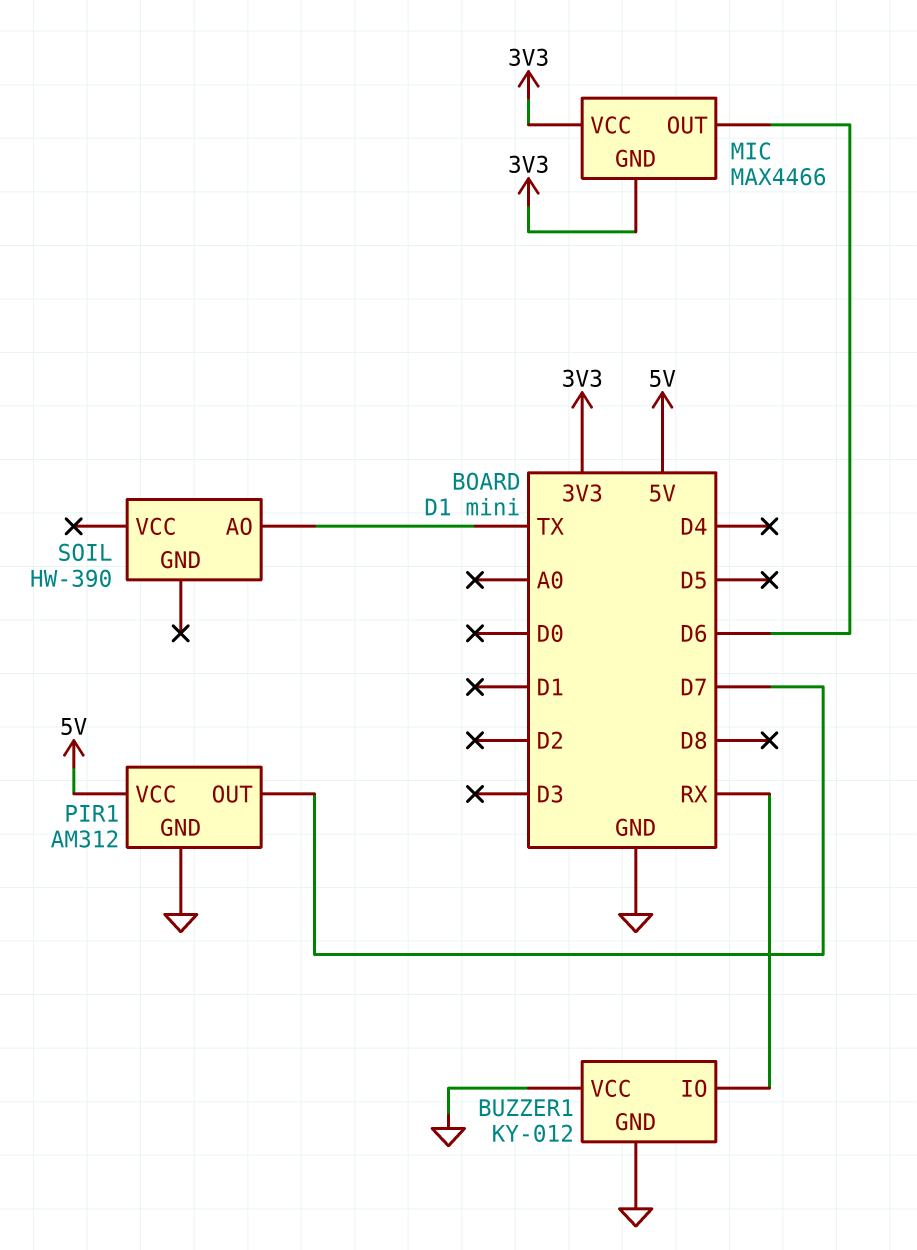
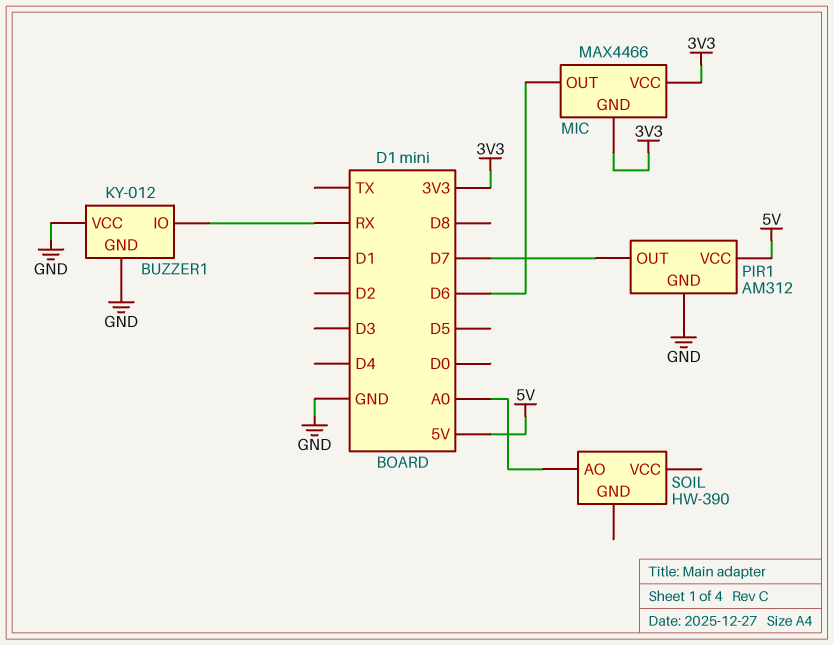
SOIL pin AO: TX -> A0

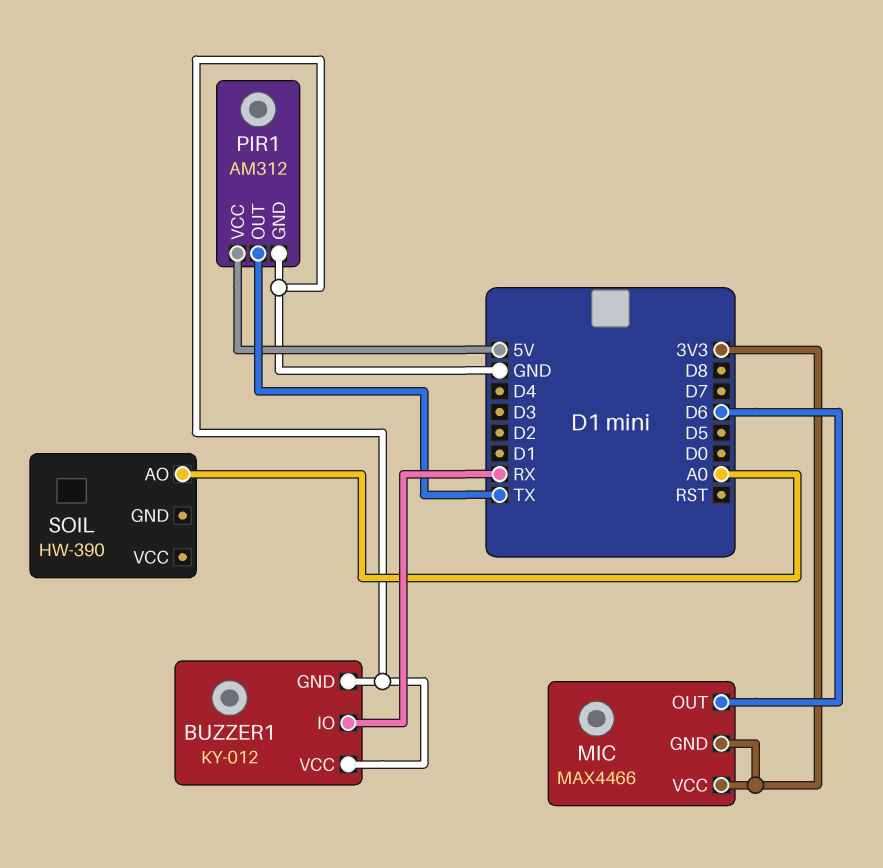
PIR1 pin OUT: D7 -> TX

